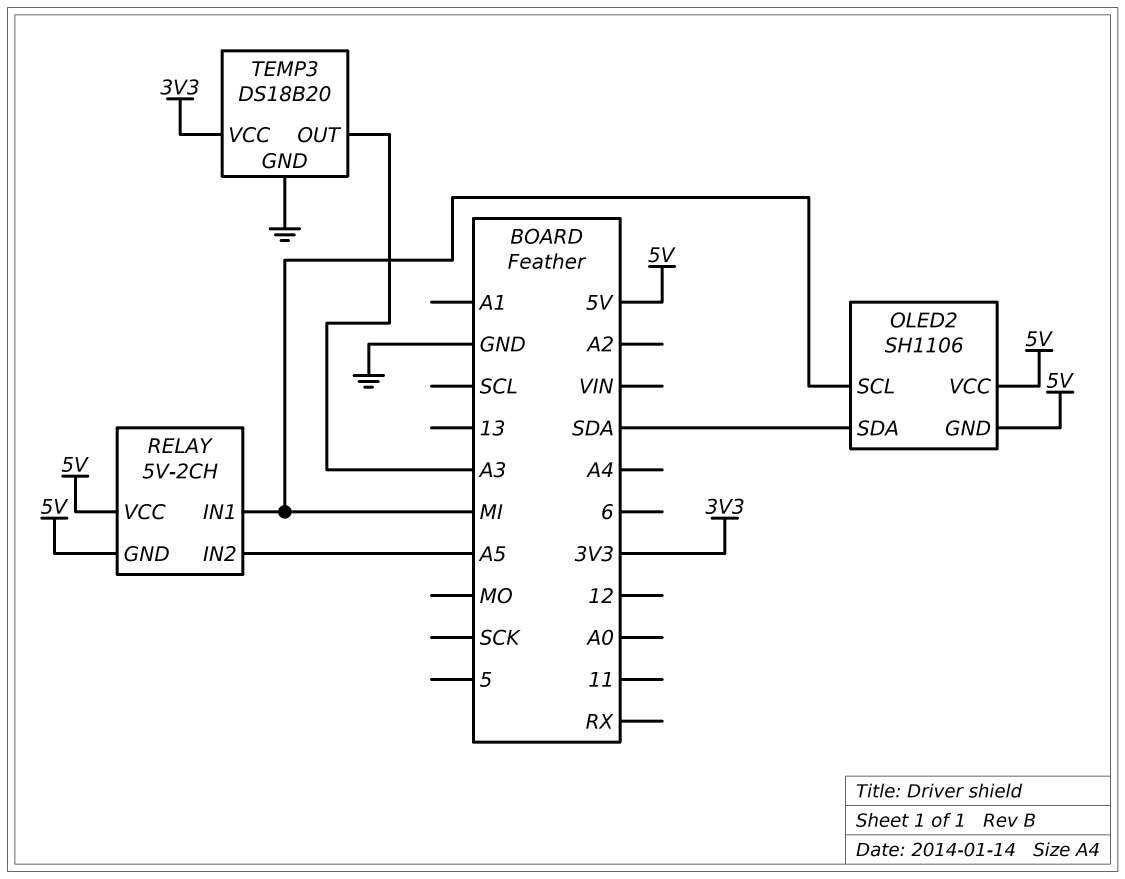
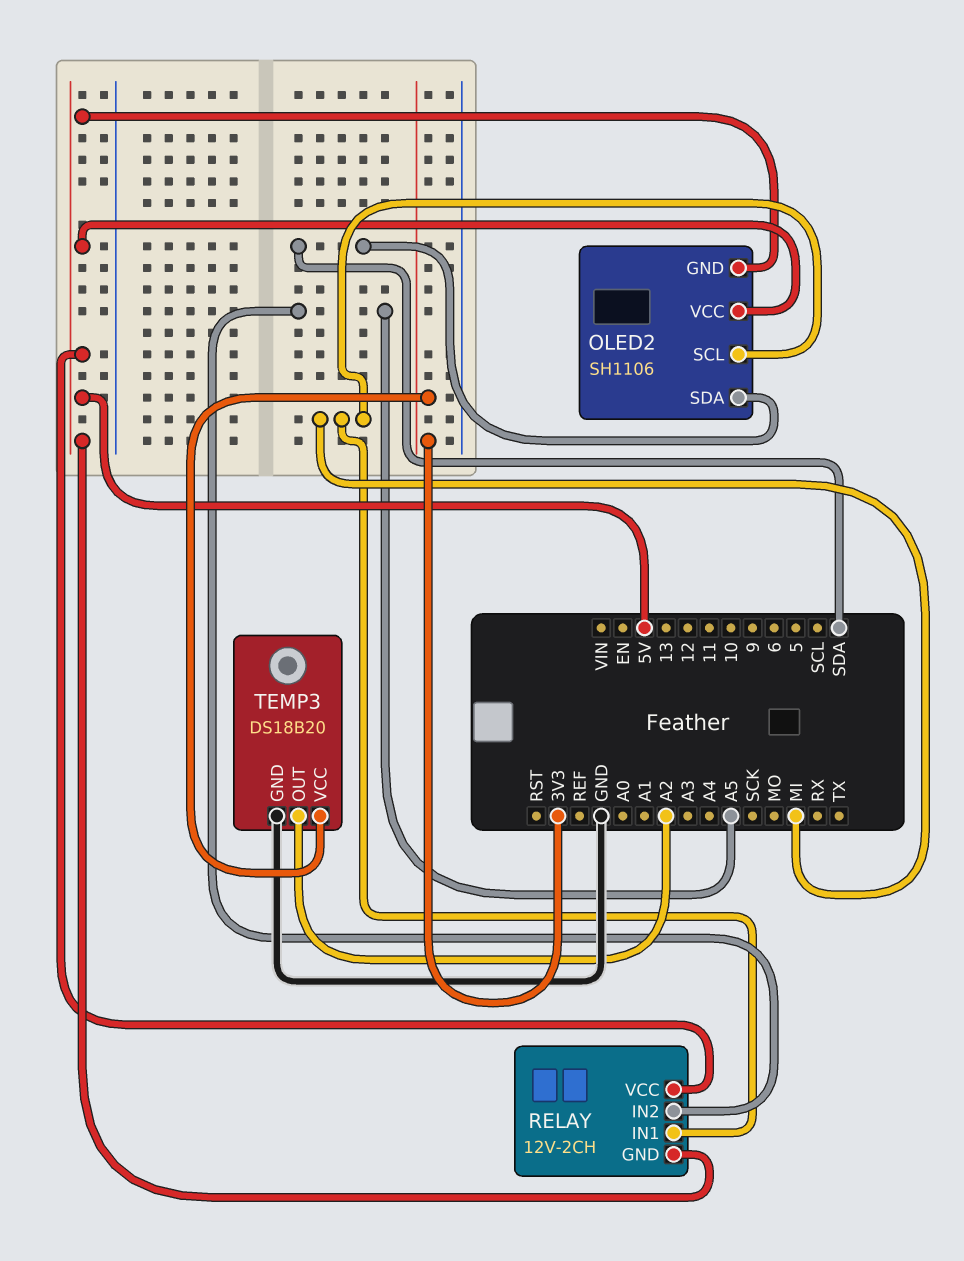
RELAY: 5V-2CH -> 12V-2CH
TEMP3 pin OUT: A3 -> A2

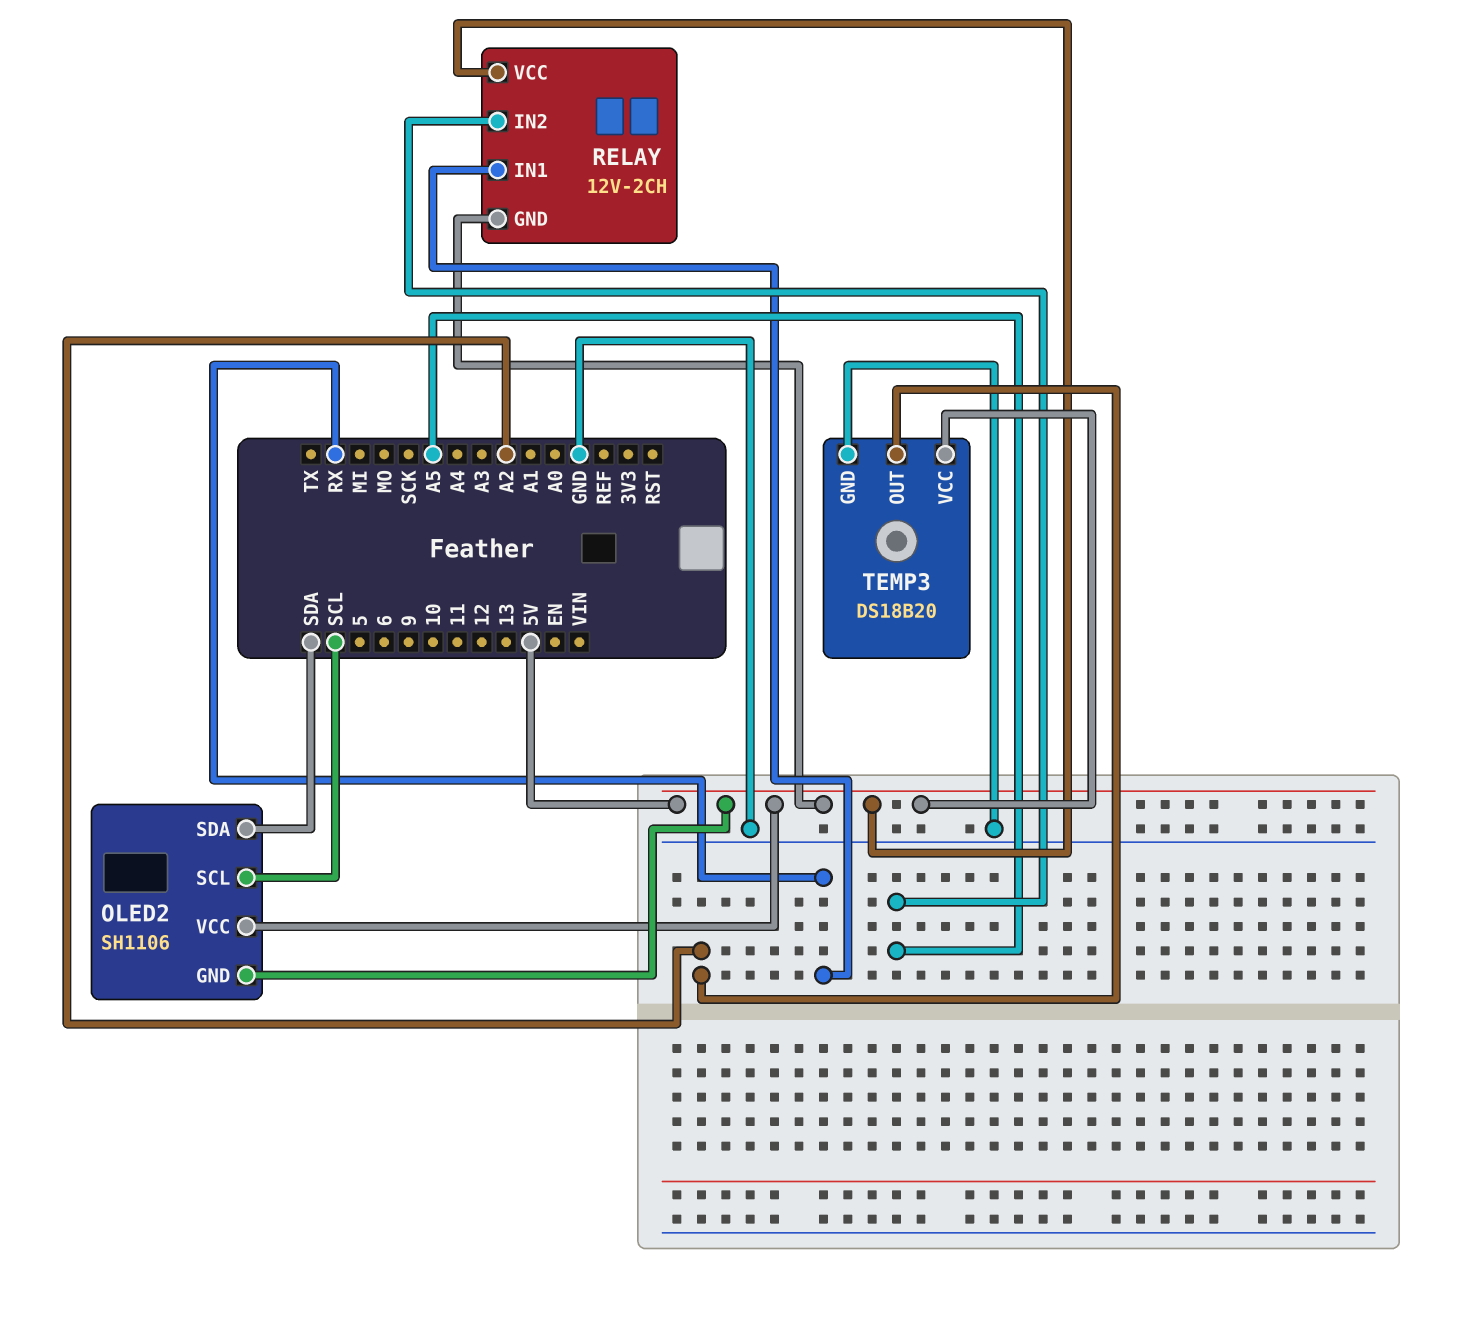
OLED2 pin SCL: MI -> SCL
RELAY pin IN1: MI -> RX
TEMP3 pin VCC: 3V3 -> 5V

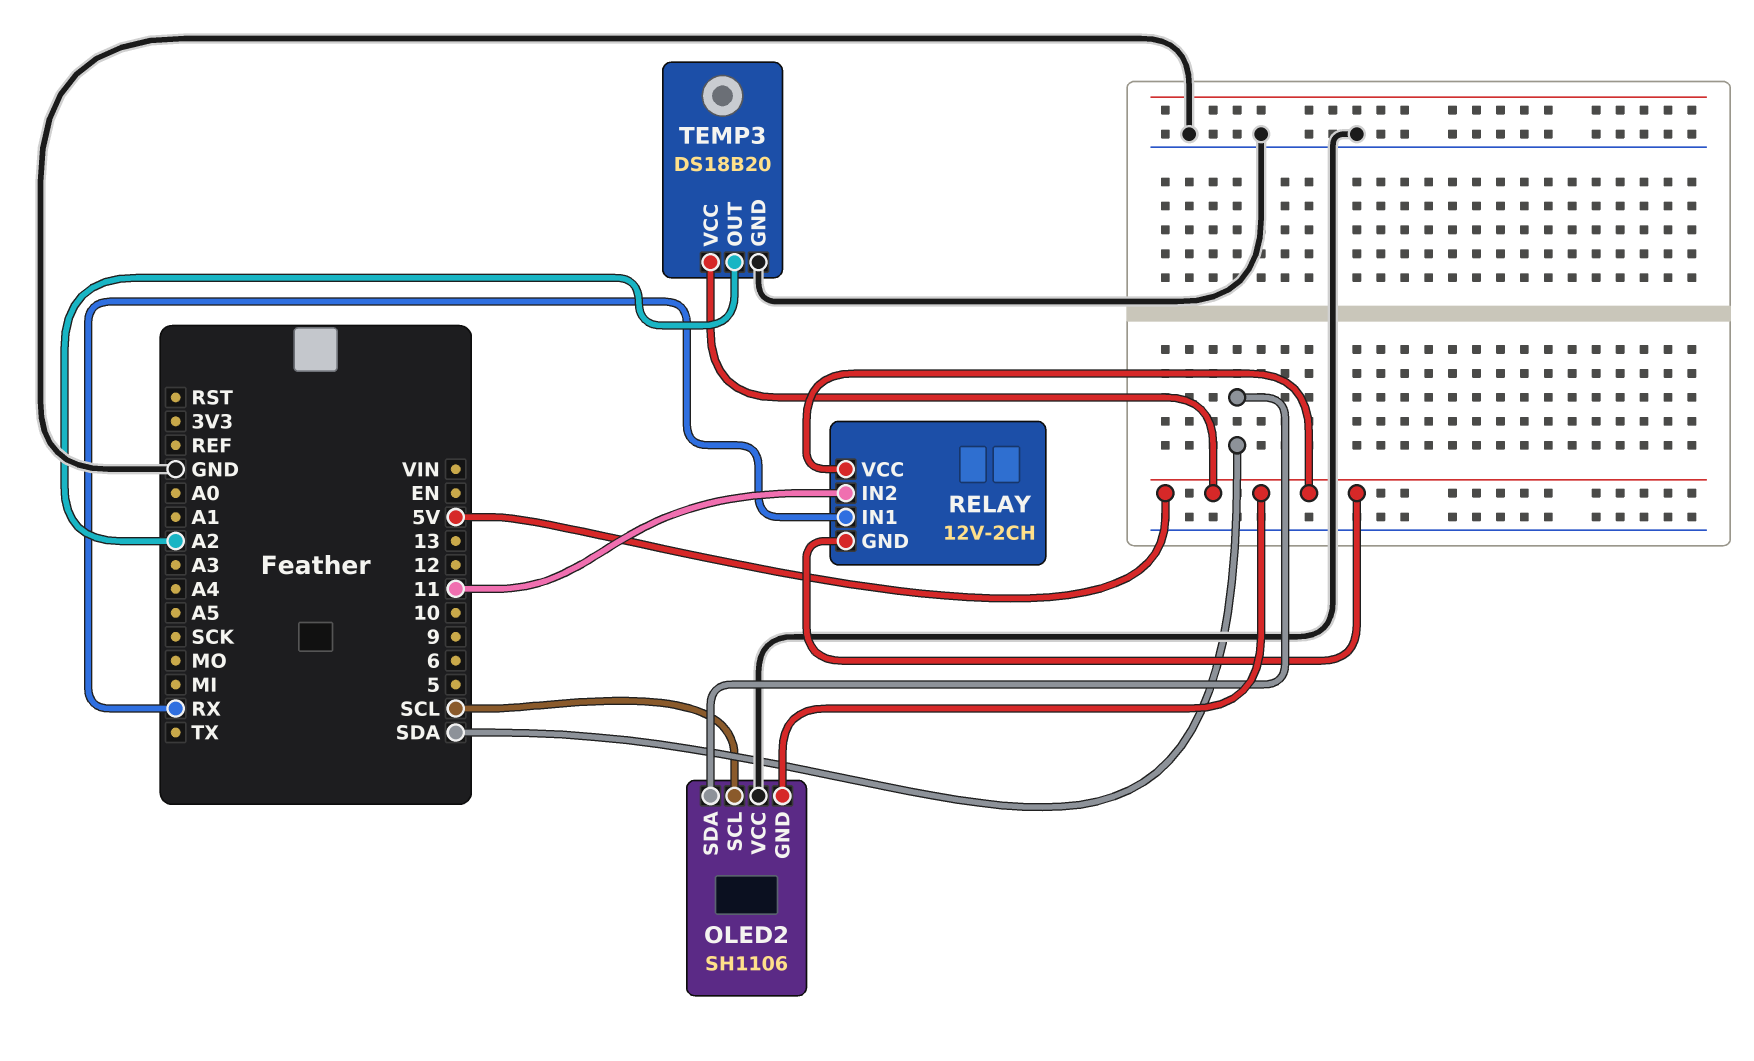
OLED2 pin VCC: 5V -> GND
RELAY pin IN2: A5 -> 11

